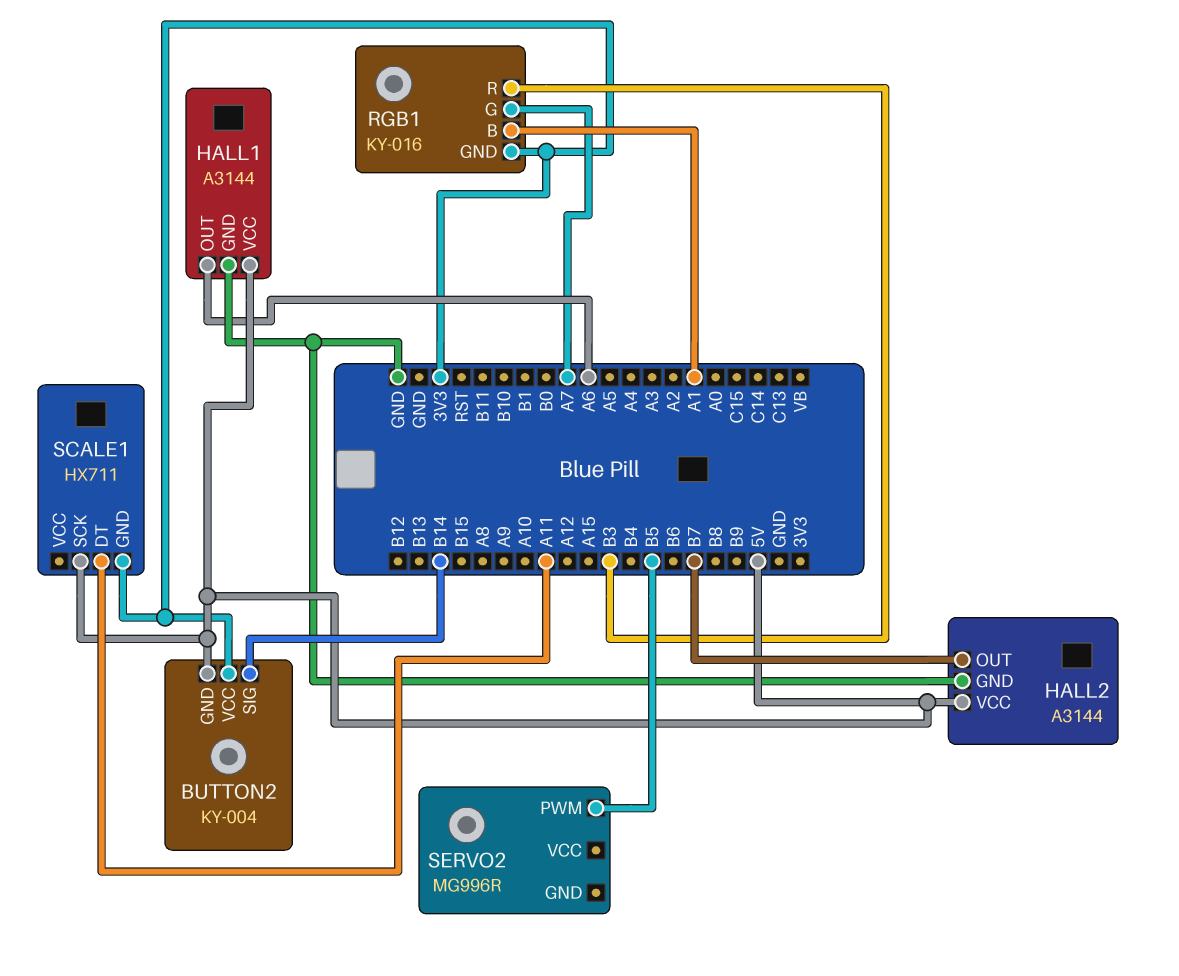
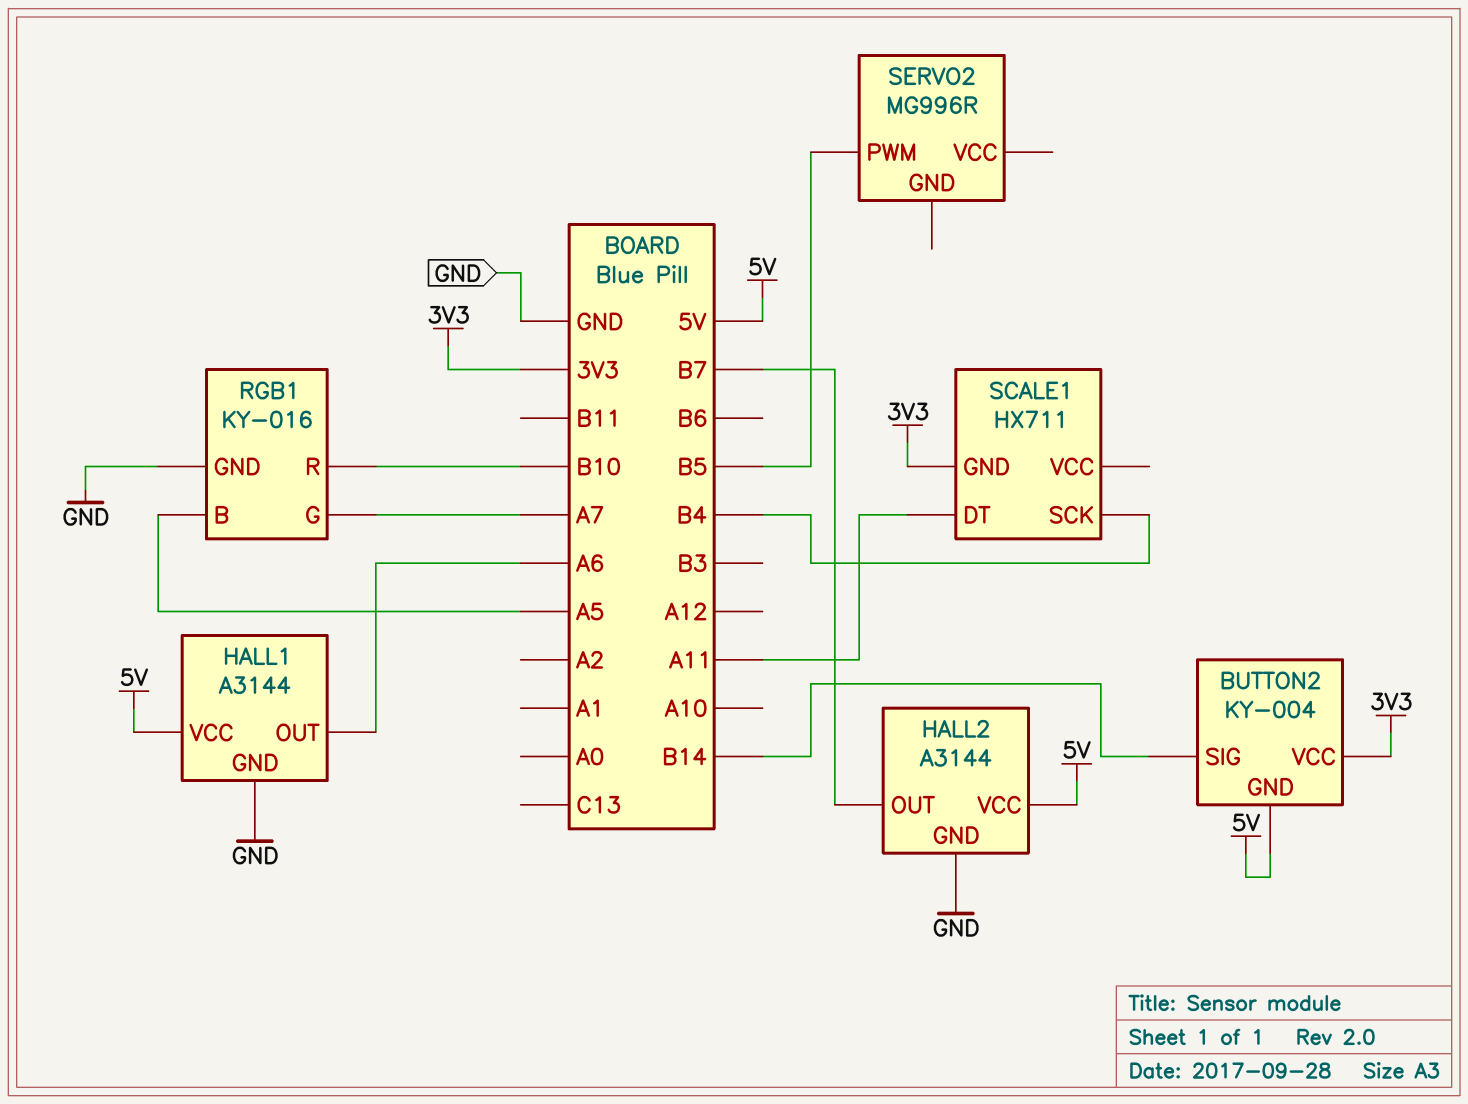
RGB1 pin B: A1 -> A5
RGB1 pin GND: 3V3 -> GND
RGB1 pin R: B3 -> B10
SCALE1 pin SCK: 5V -> B4

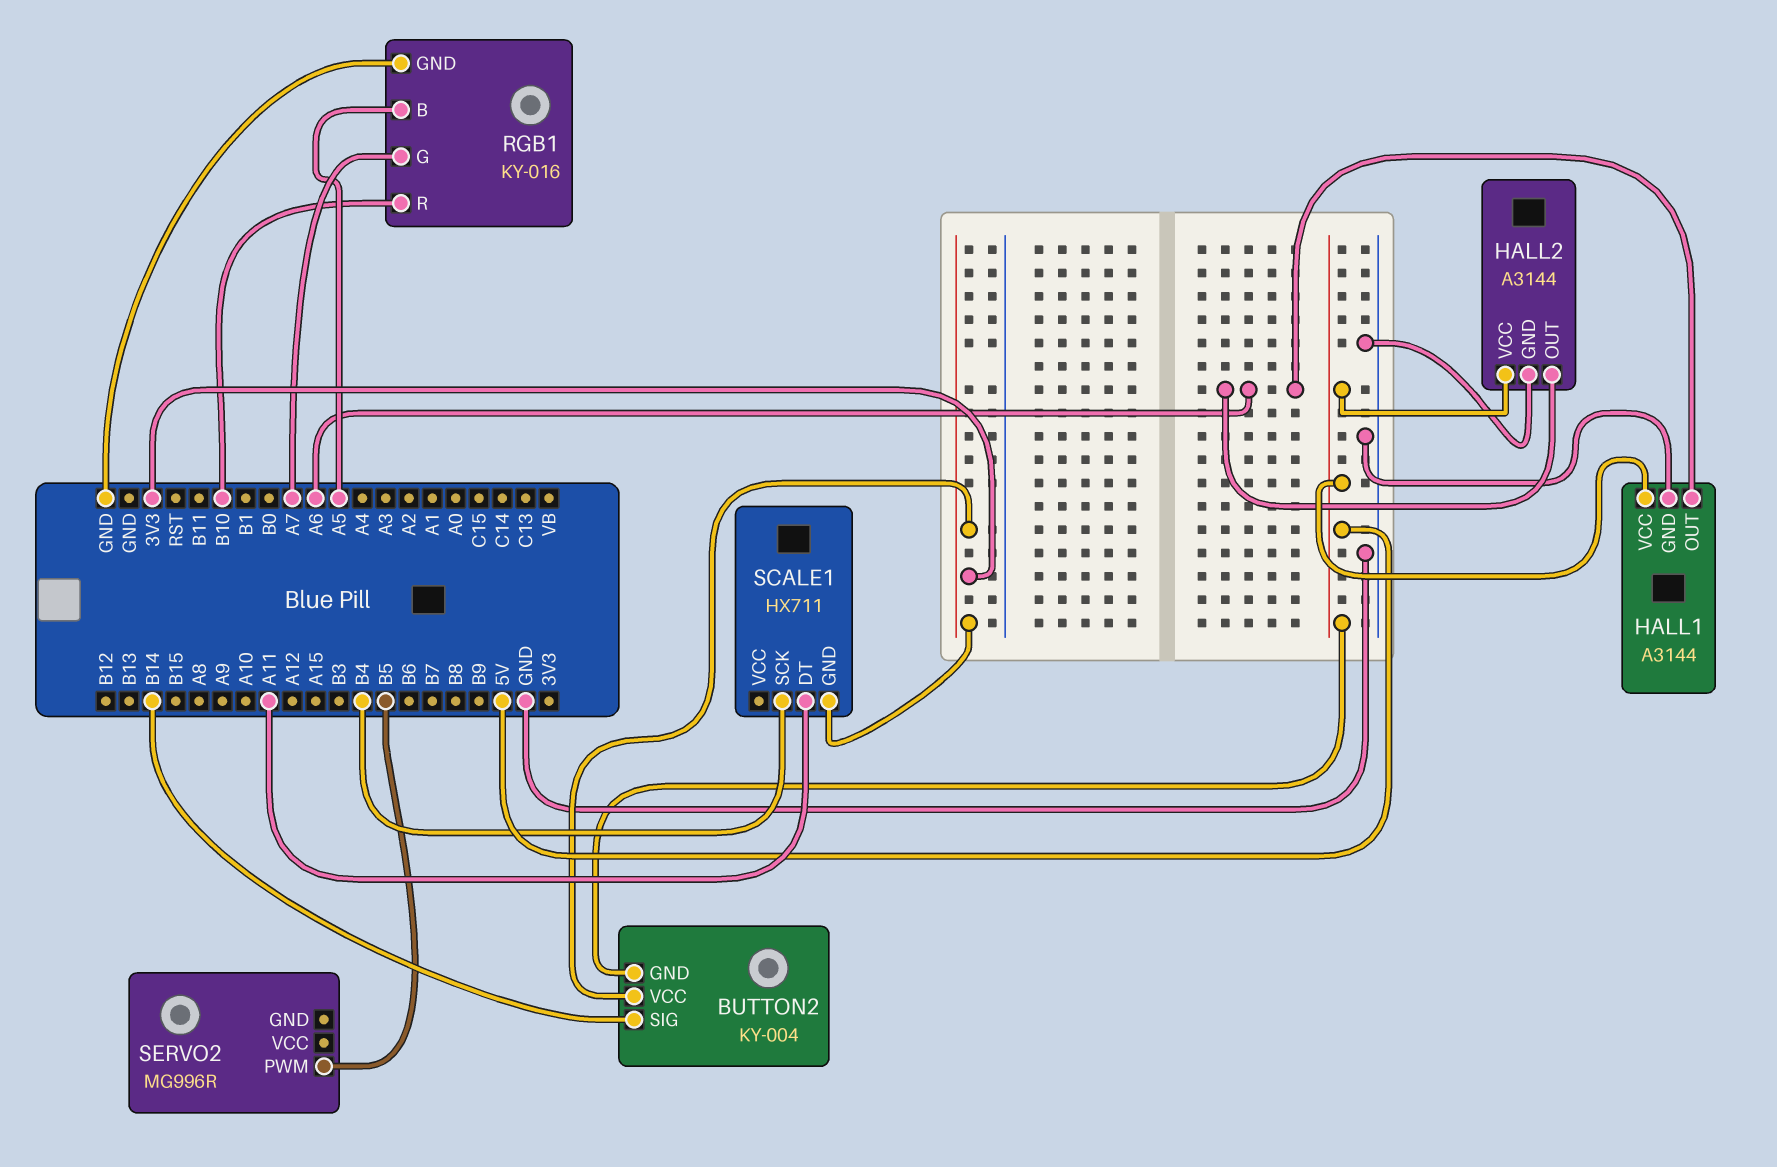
HALL2 pin OUT: B7 -> A6

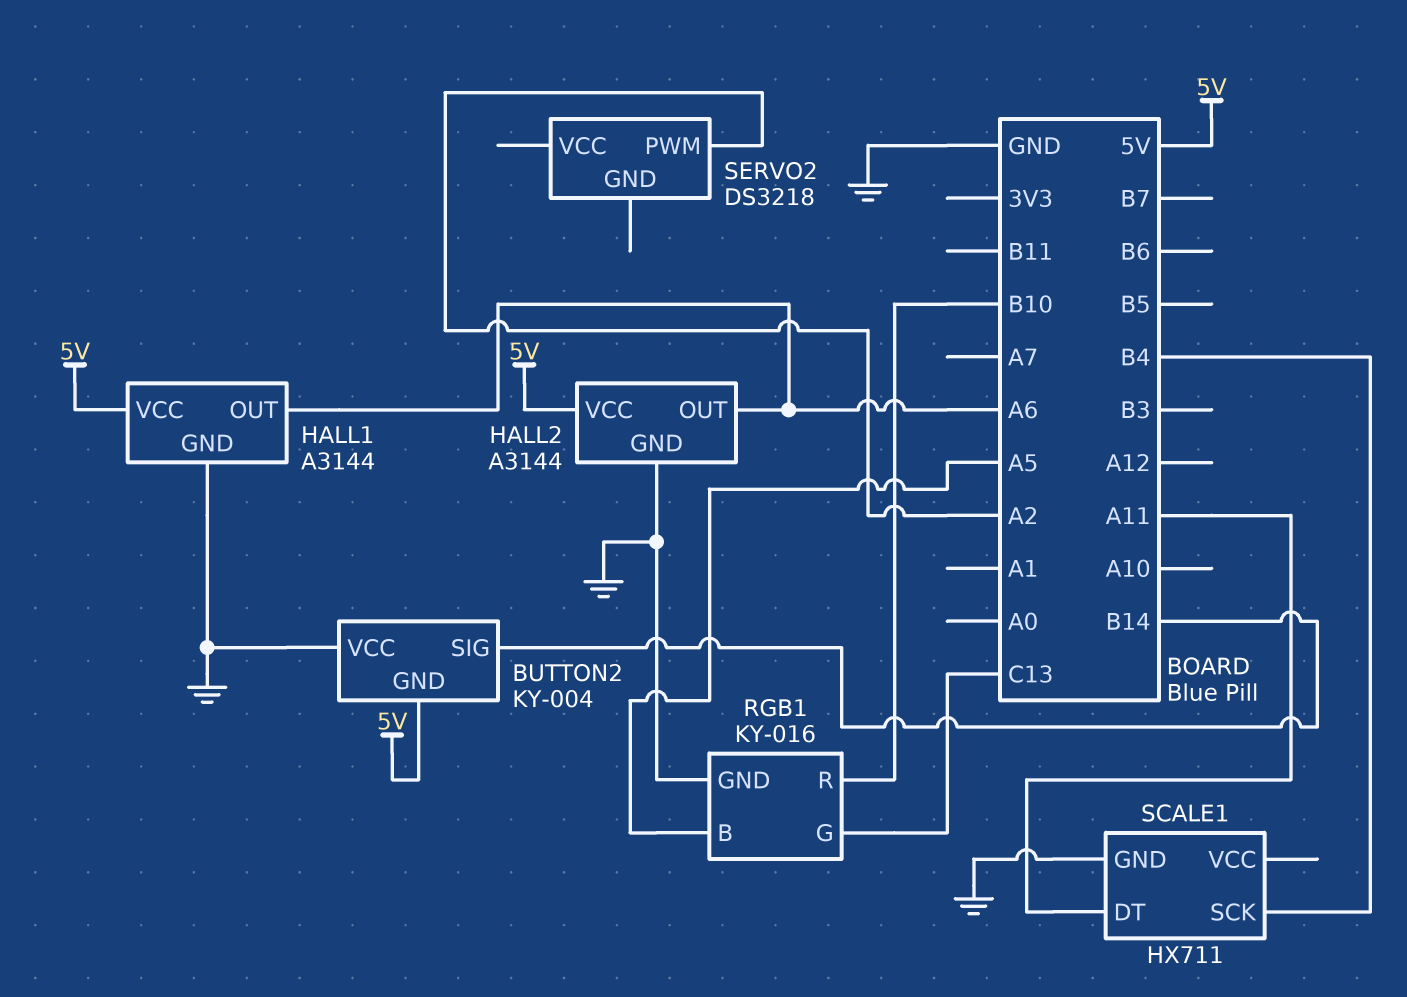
BUTTON2 pin VCC: 3V3 -> GND
RGB1 pin G: A7 -> C13
SCALE1 pin GND: 3V3 -> GND
SERVO2: MG996R -> DS3218
SERVO2 pin PWM: B5 -> A2

